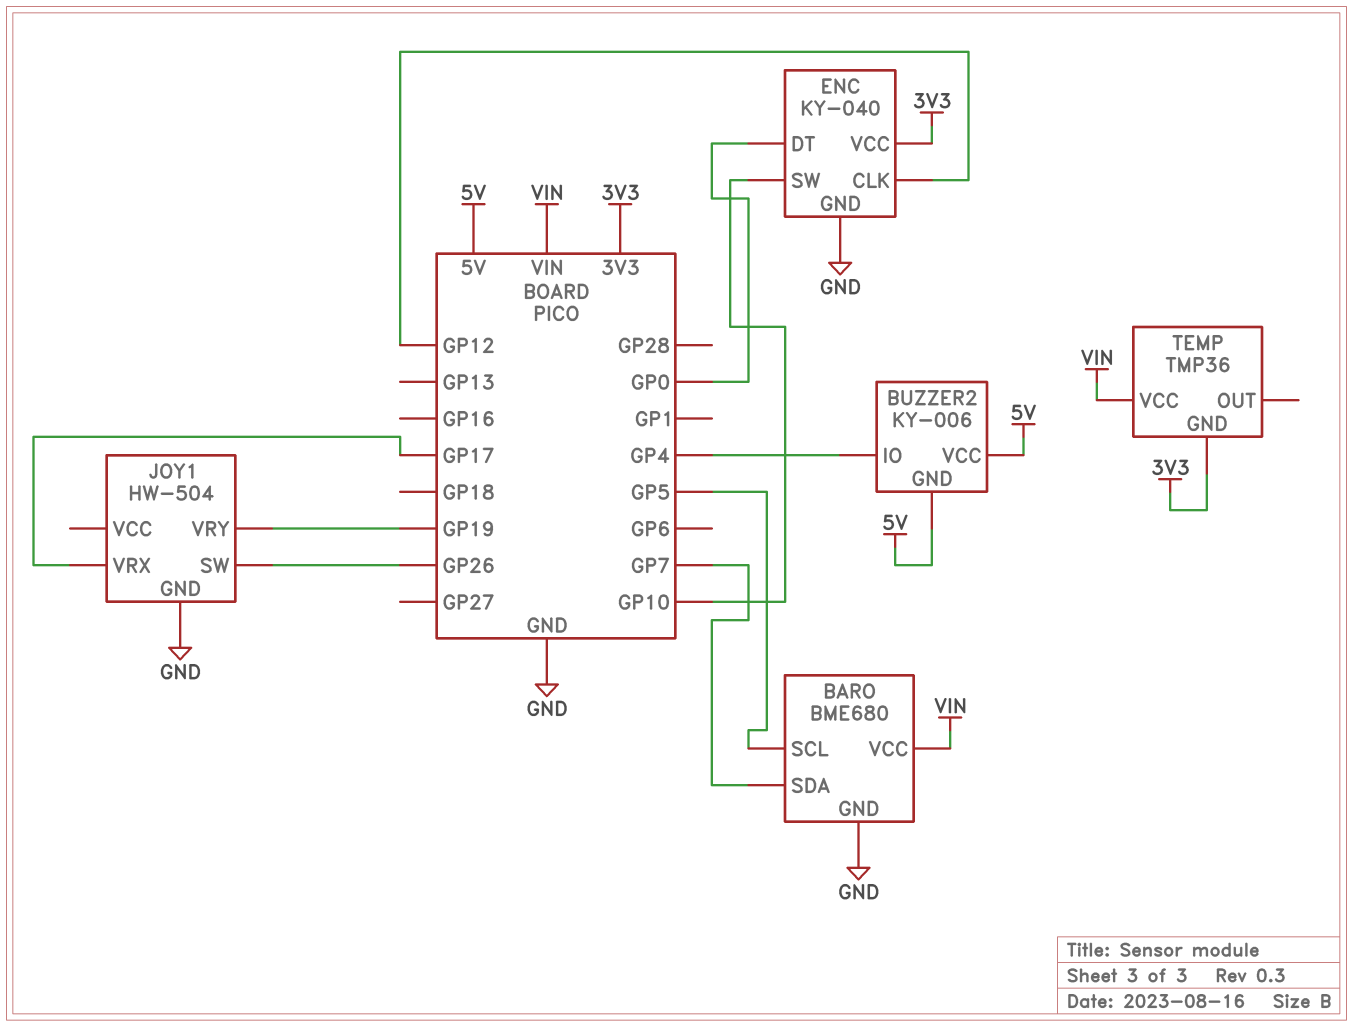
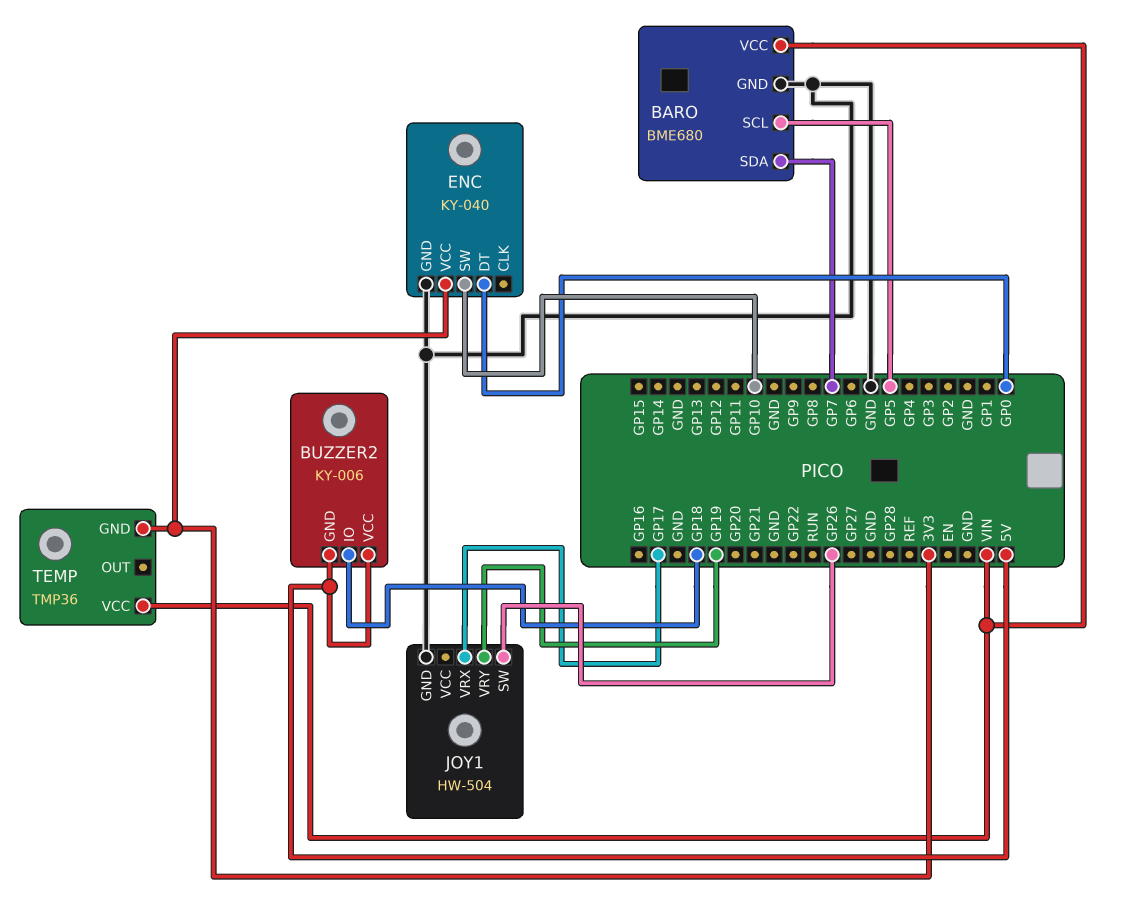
BUZZER2 pin IO: GP4 -> GP18
ENC pin CLK: GP12 -> none

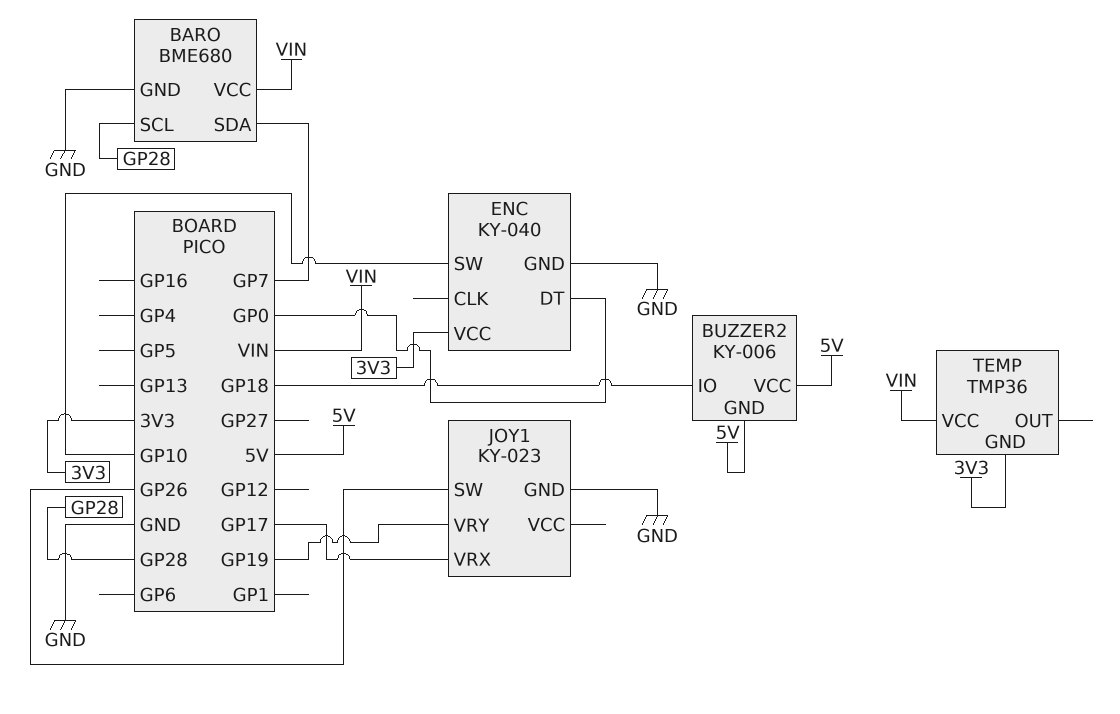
BARO pin SCL: GP5 -> GP28
JOY1: HW-504 -> KY-023

